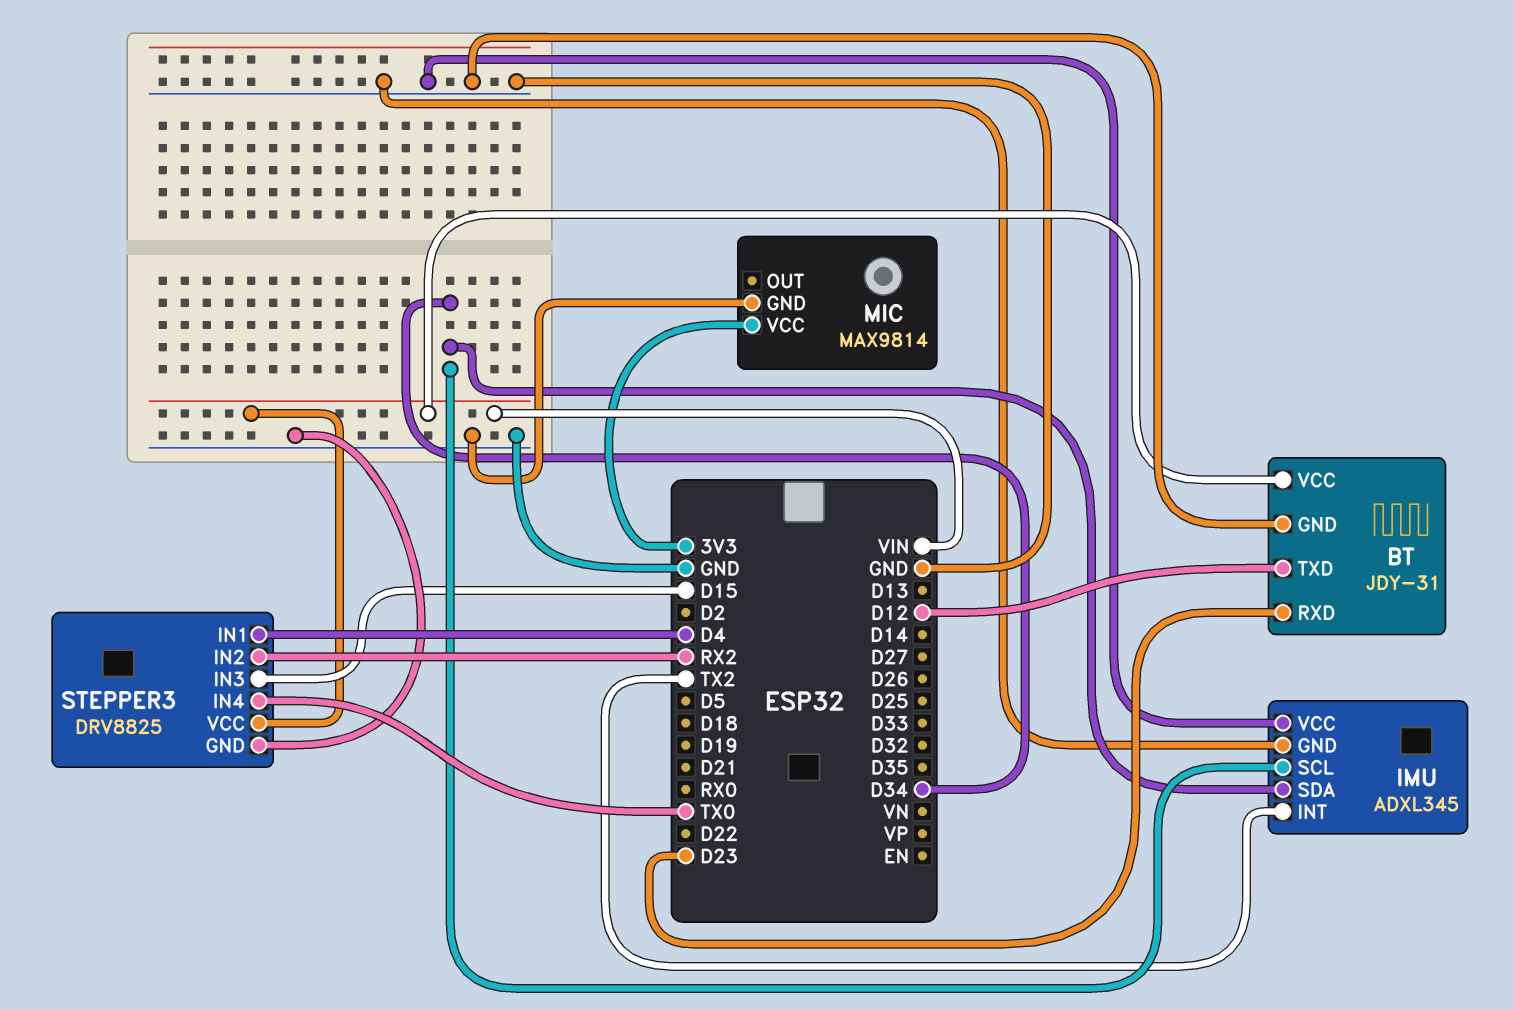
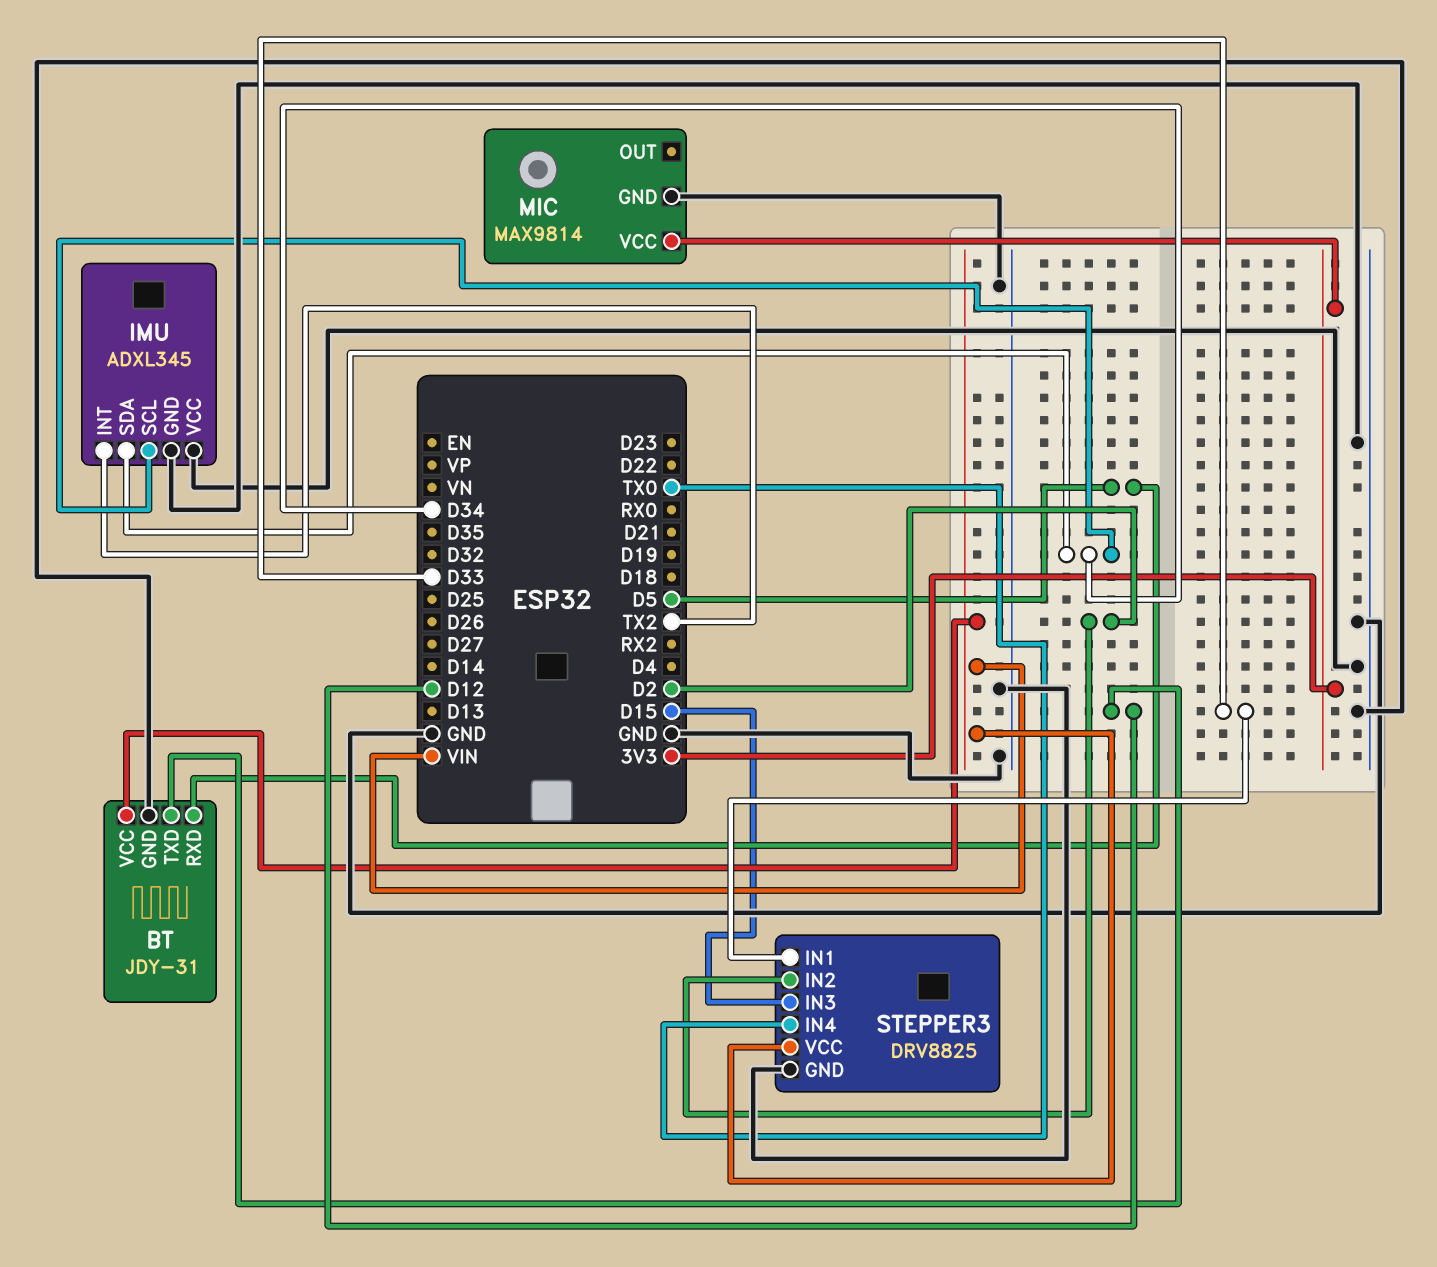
BT pin RXD: D23 -> D5
STEPPER3 pin IN1: D4 -> D33
STEPPER3 pin IN2: RX2 -> D2

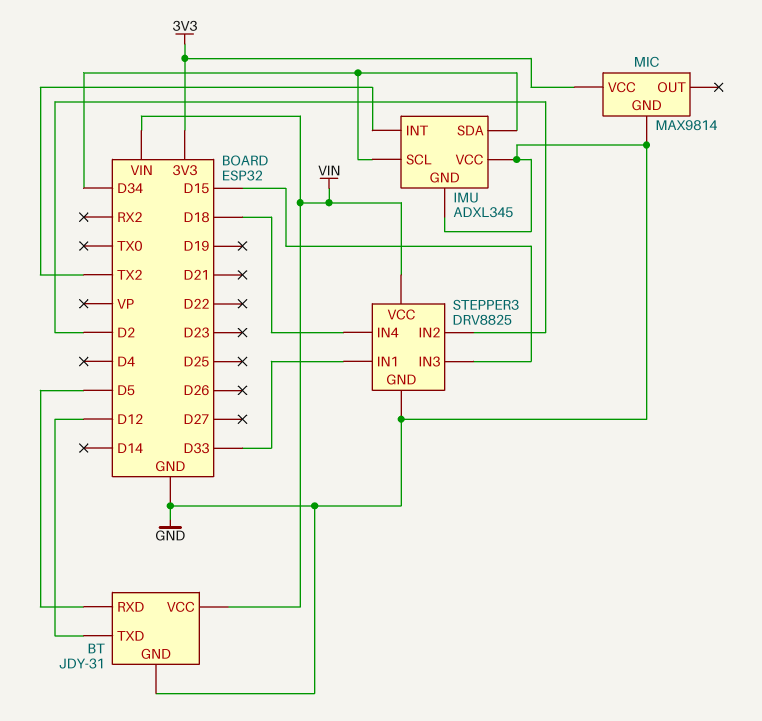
STEPPER3 pin IN4: TX0 -> D18

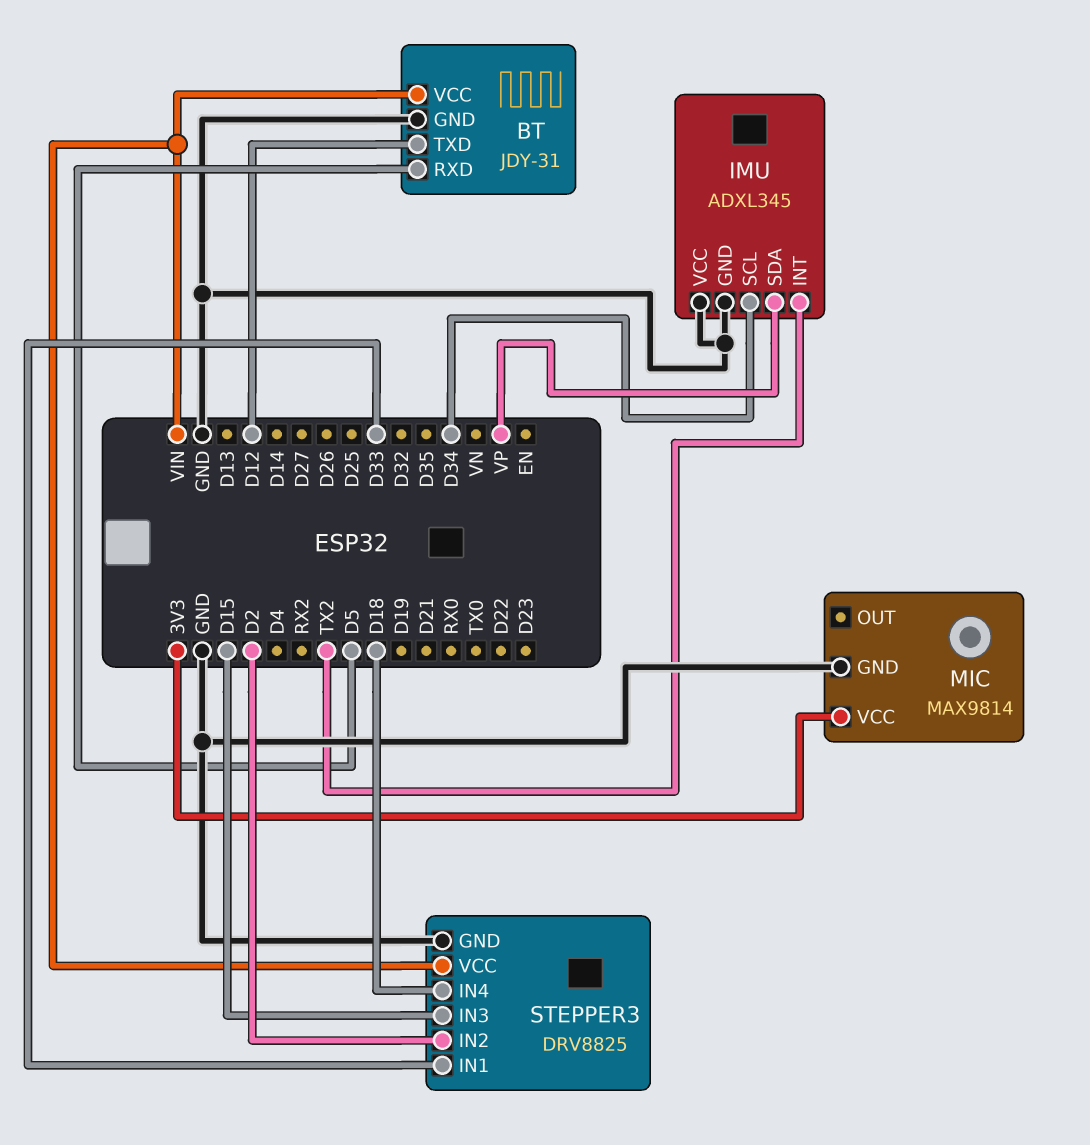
IMU pin SDA: D34 -> VP

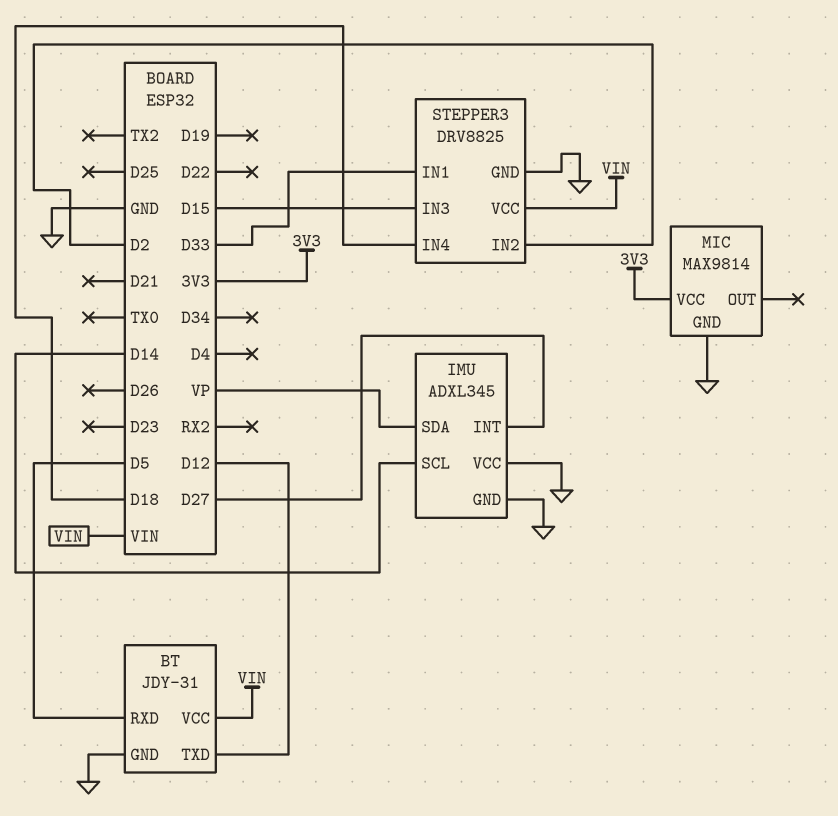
IMU pin INT: TX2 -> D27
IMU pin SCL: D34 -> D14

